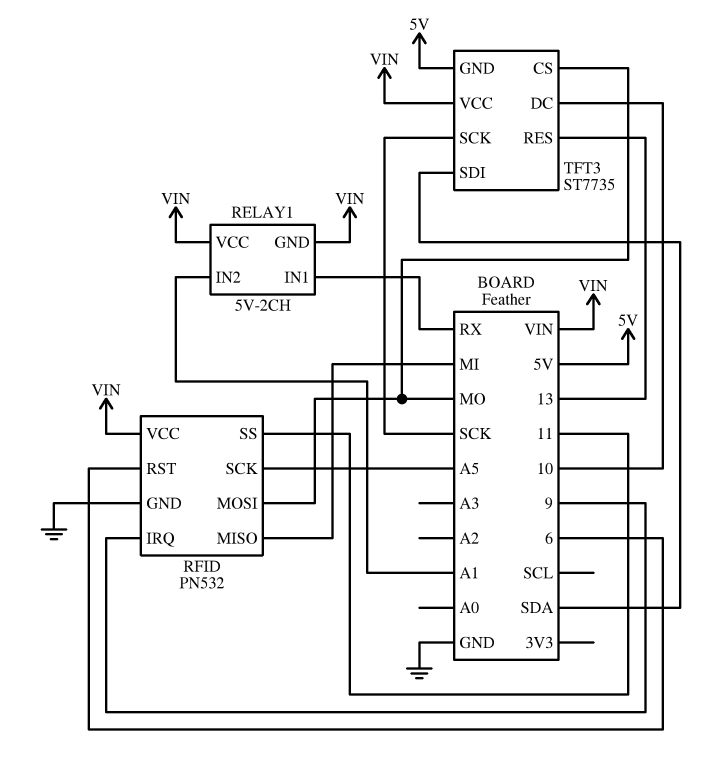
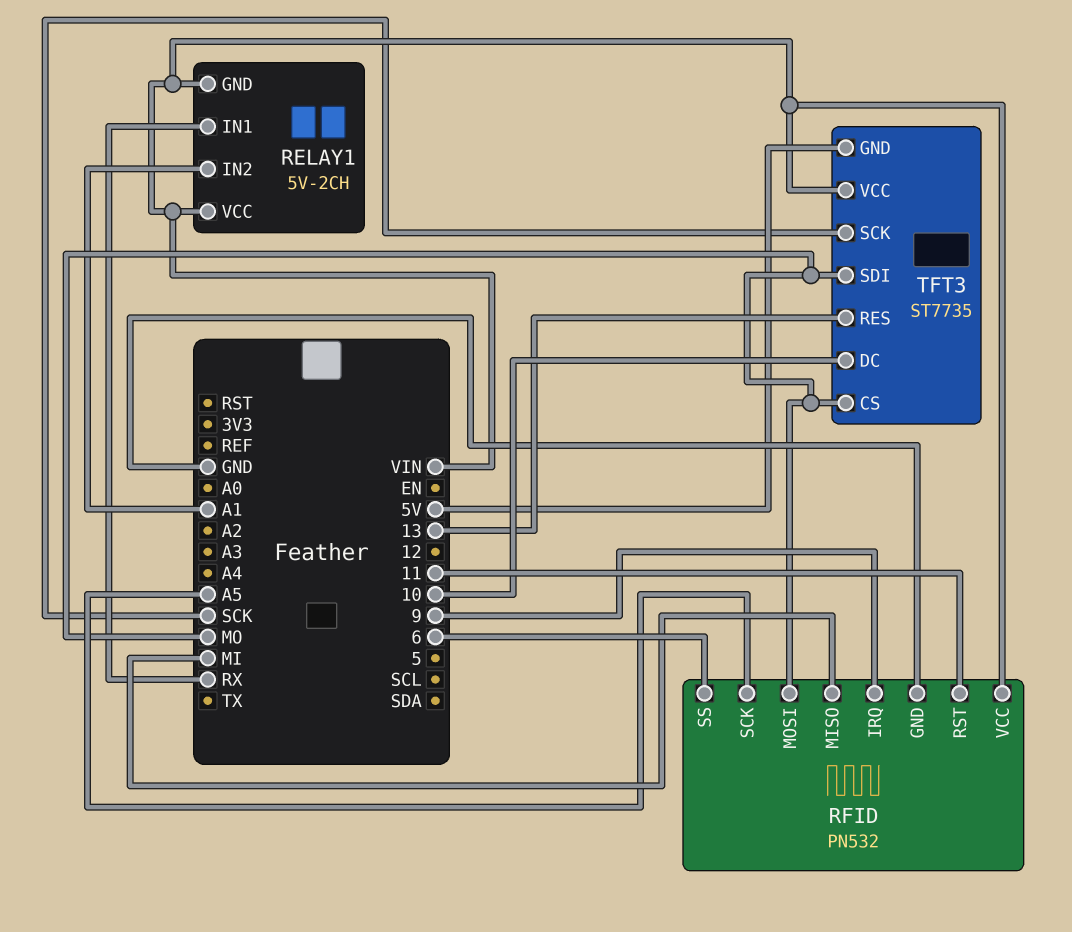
RFID pin RST: 6 -> 11
RFID pin SS: 11 -> 6
TFT3 pin SDI: SDA -> MO

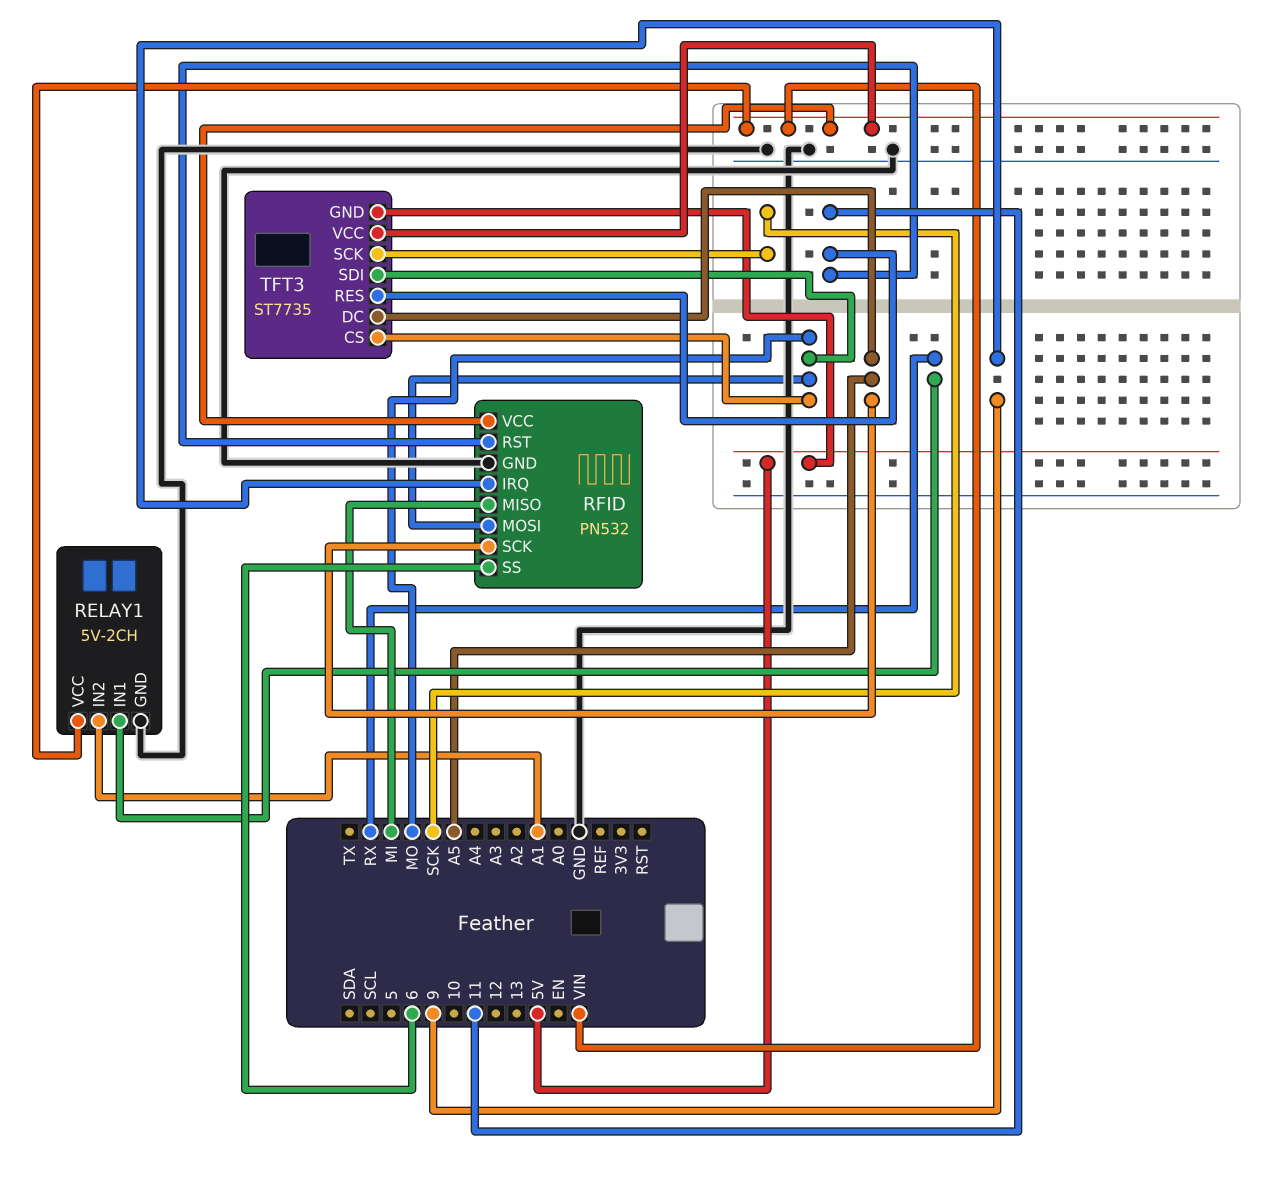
RELAY1 pin GND: VIN -> GND
TFT3 pin DC: 10 -> A5
TFT3 pin RES: 13 -> 11

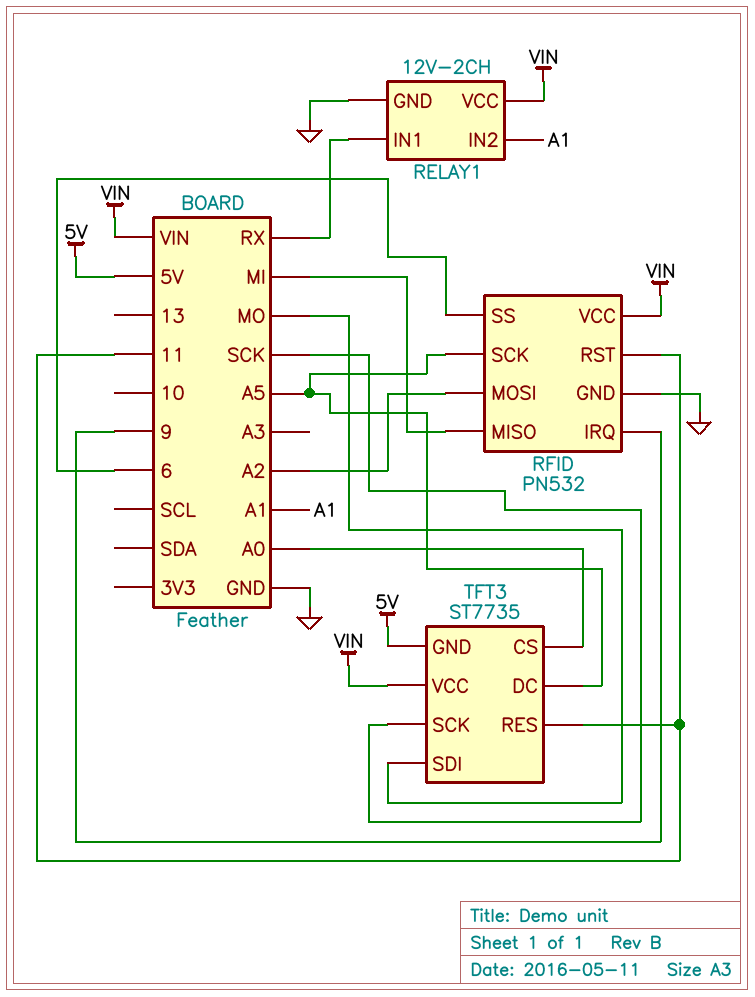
RELAY1: 5V-2CH -> 12V-2CH
RFID pin MOSI: MO -> A2
TFT3 pin CS: MO -> A0

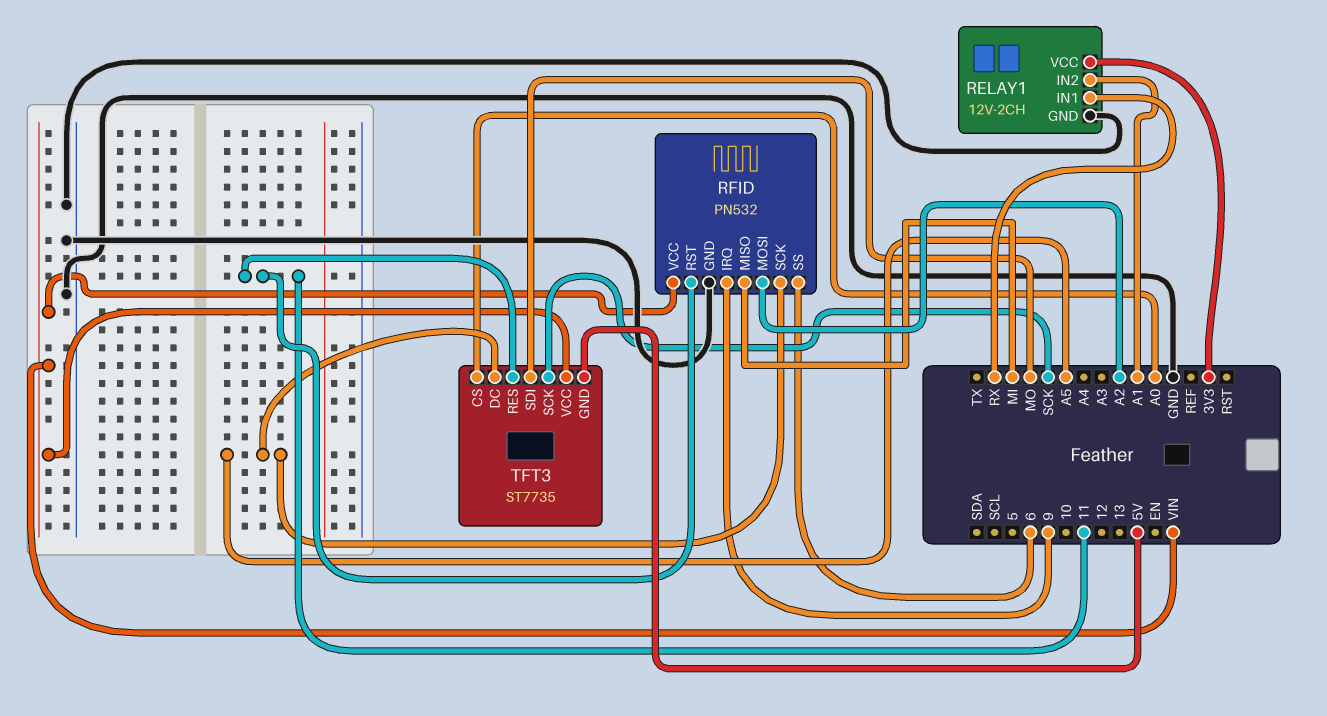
RELAY1 pin VCC: VIN -> 3V3

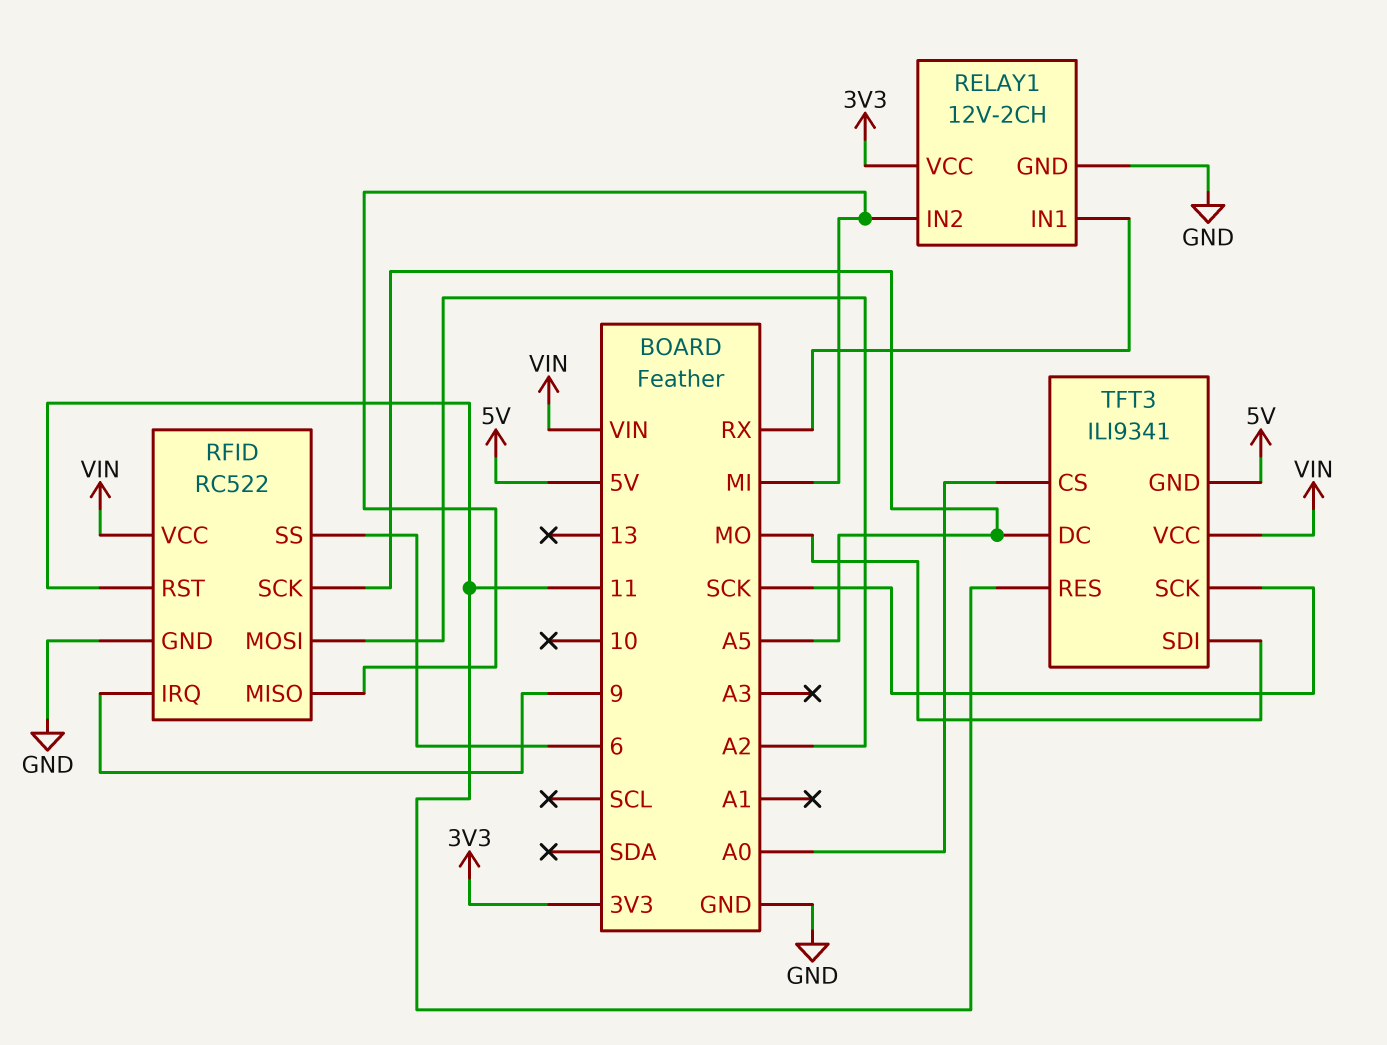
RELAY1 pin IN2: A1 -> MI
RFID: PN532 -> RC522
TFT3: ST7735 -> ILI9341

